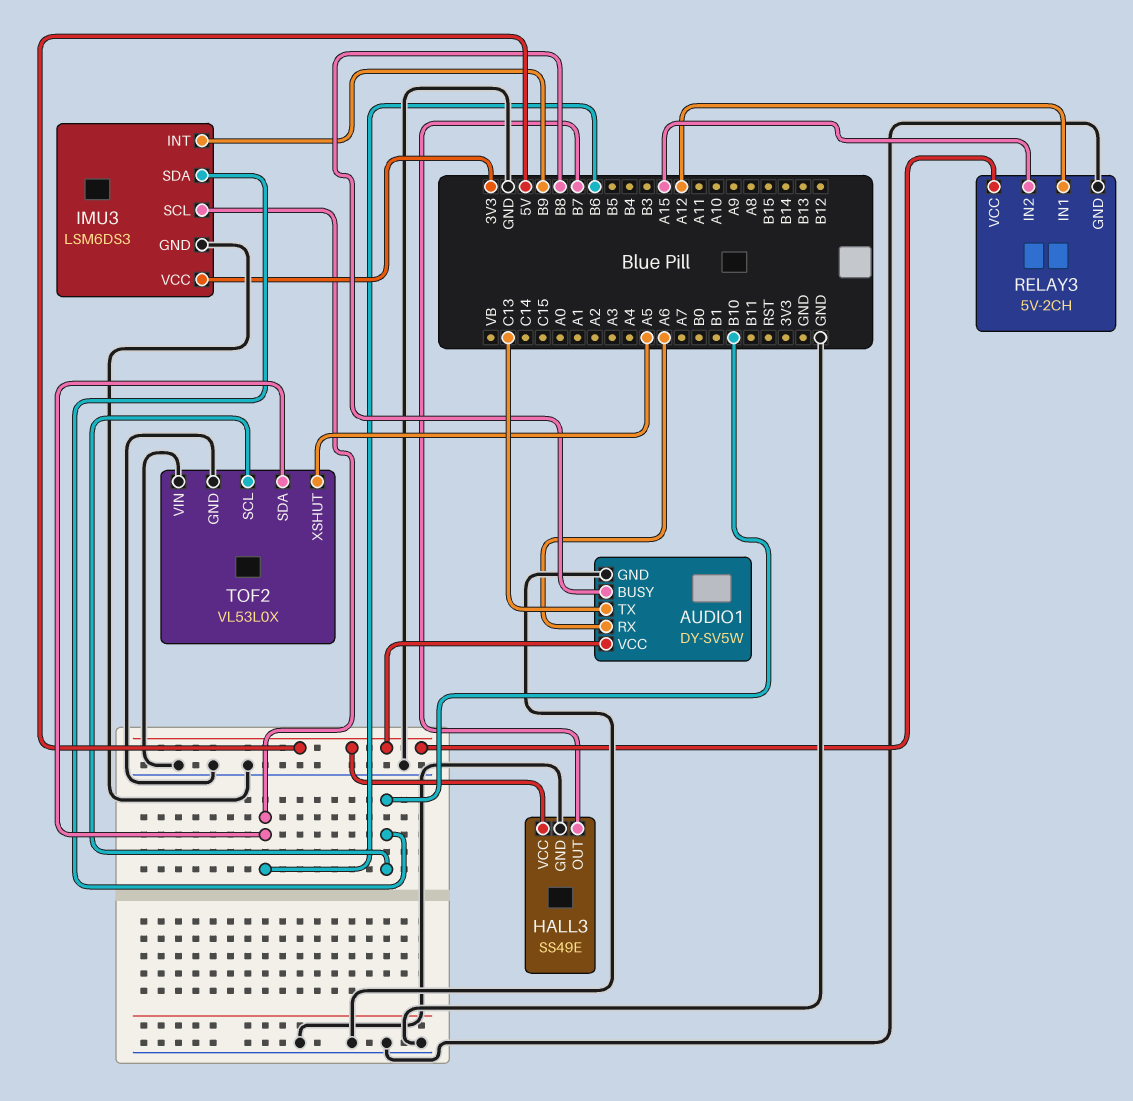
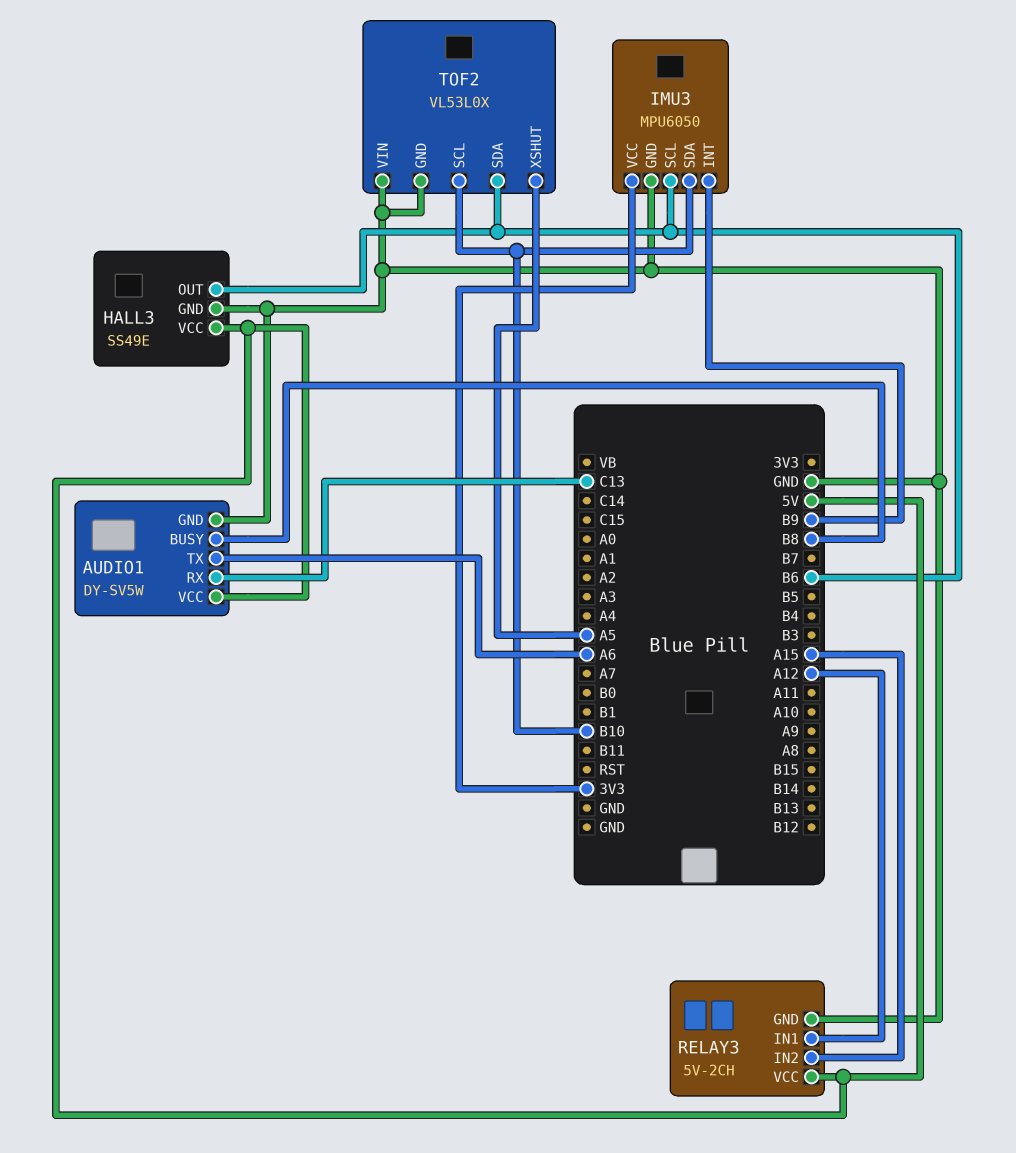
AUDIO1 pin RX: A6 -> C13
AUDIO1 pin TX: C13 -> A6
HALL3 pin OUT: B7 -> B6
IMU3: LSM6DS3 -> MPU6050

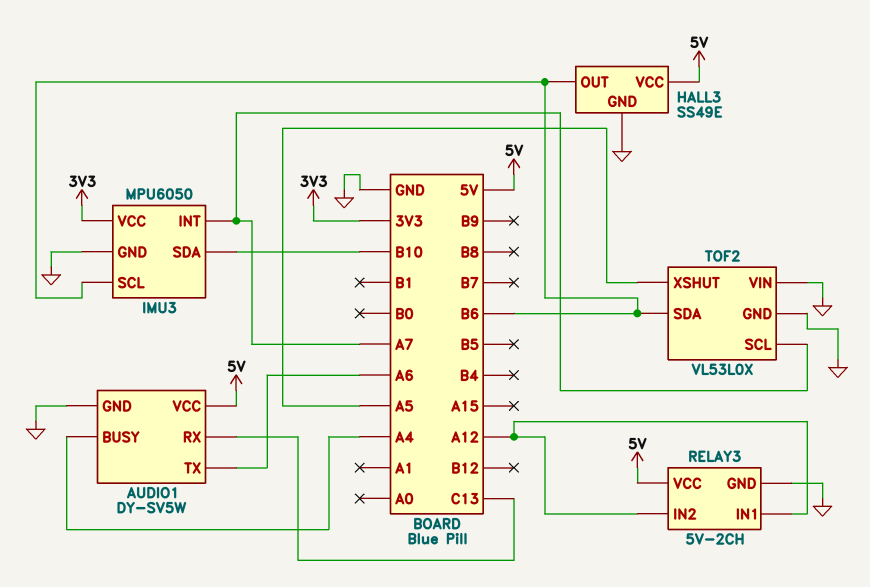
AUDIO1 pin BUSY: B8 -> A4
IMU3 pin INT: B9 -> A7
RELAY3 pin IN2: A15 -> A12
TOF2 pin SCL: B10 -> A7

